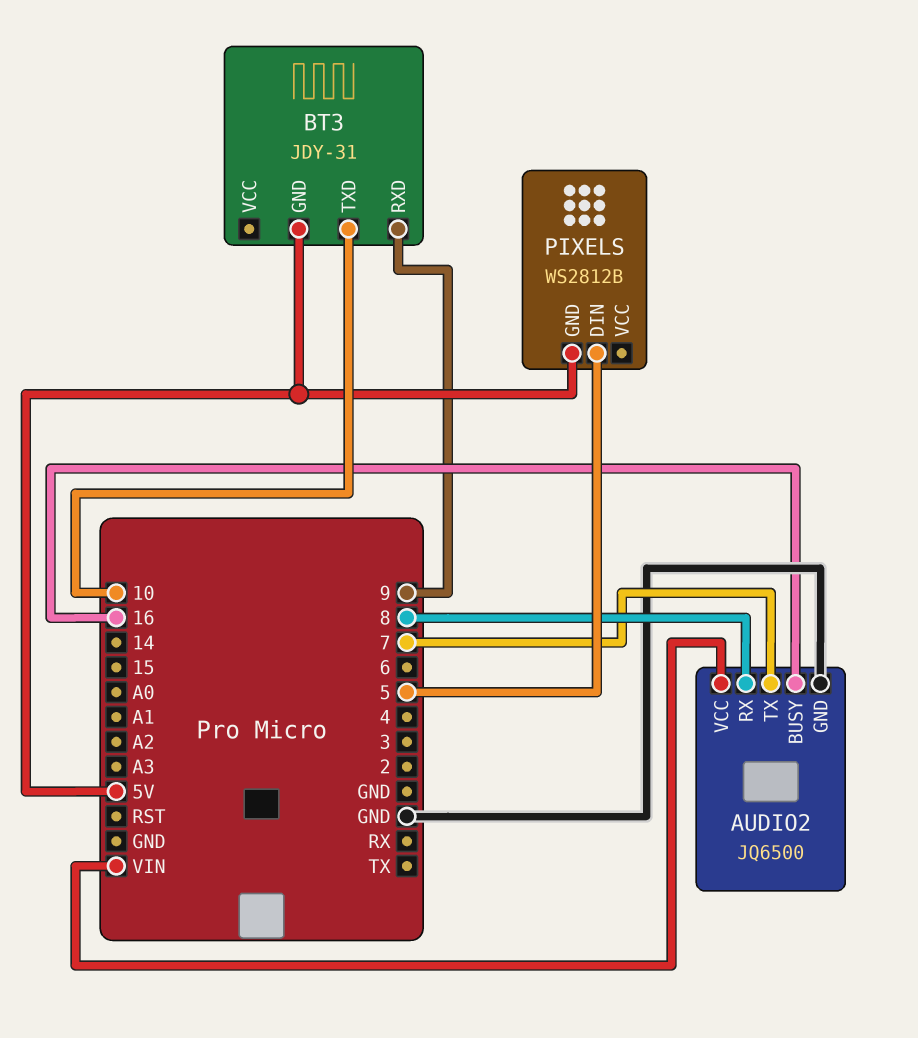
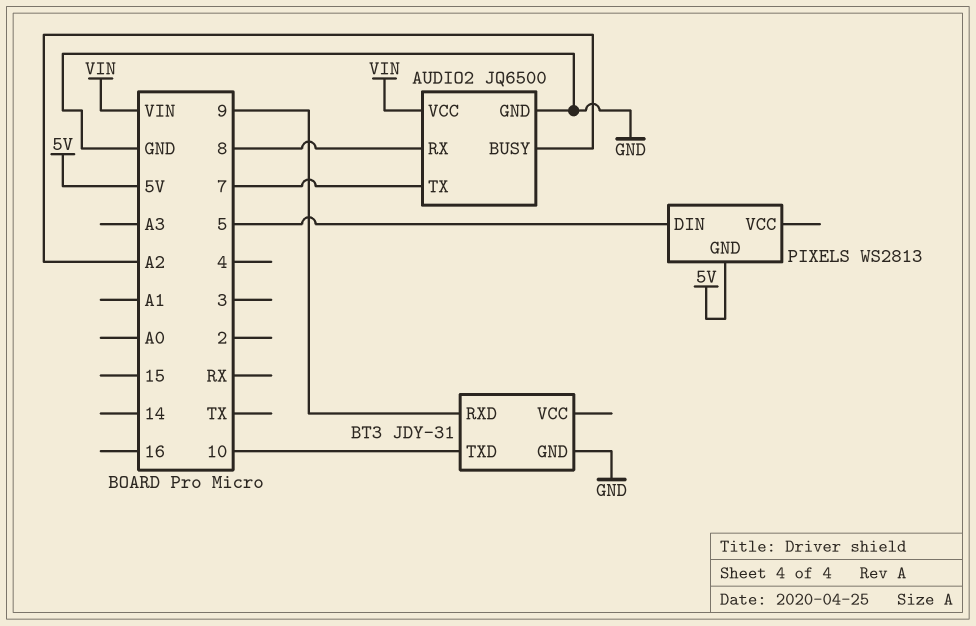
AUDIO2 pin BUSY: 16 -> A2
BT3 pin GND: 5V -> GND
PIXELS: WS2812B -> WS2813

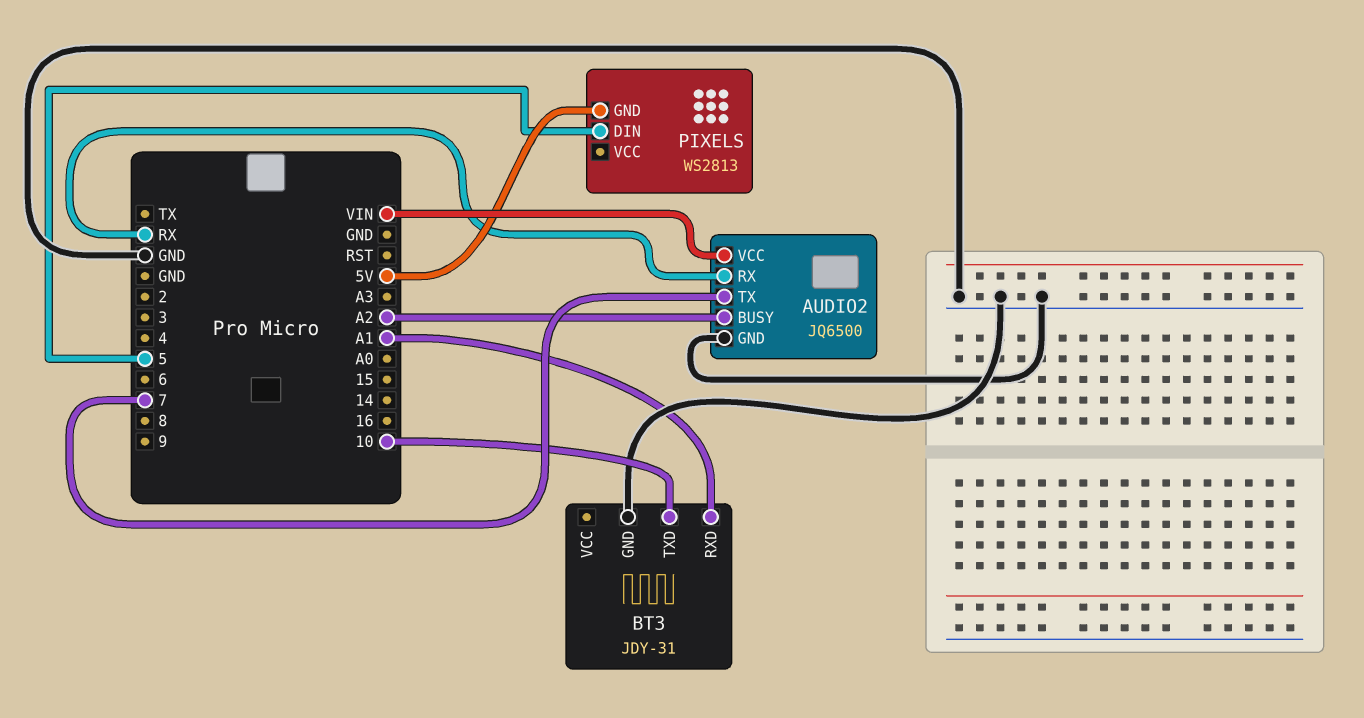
AUDIO2 pin RX: 8 -> RX
BT3 pin RXD: 9 -> A1

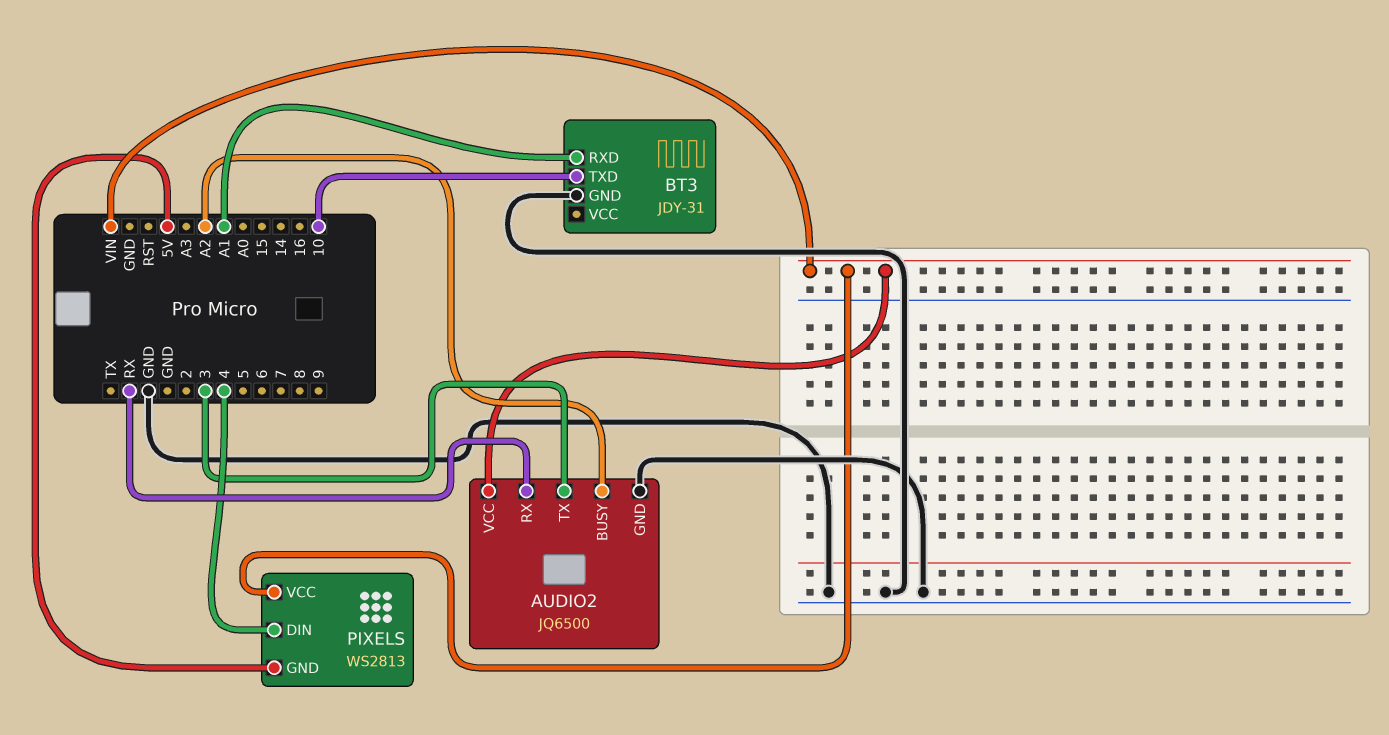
AUDIO2 pin TX: 7 -> 3
PIXELS pin DIN: 5 -> 4
PIXELS pin VCC: none -> VIN

